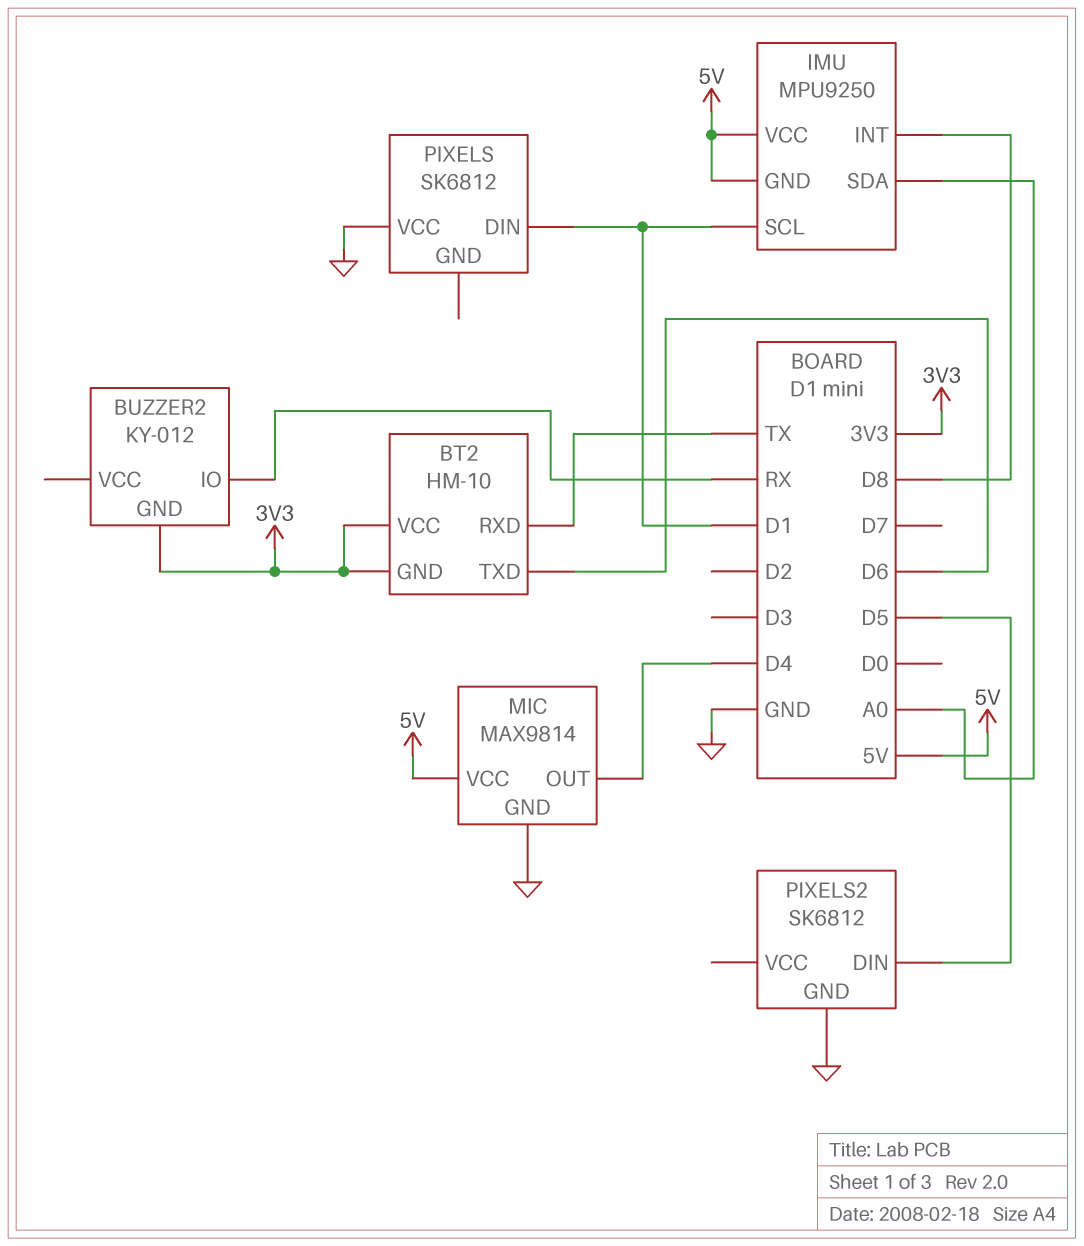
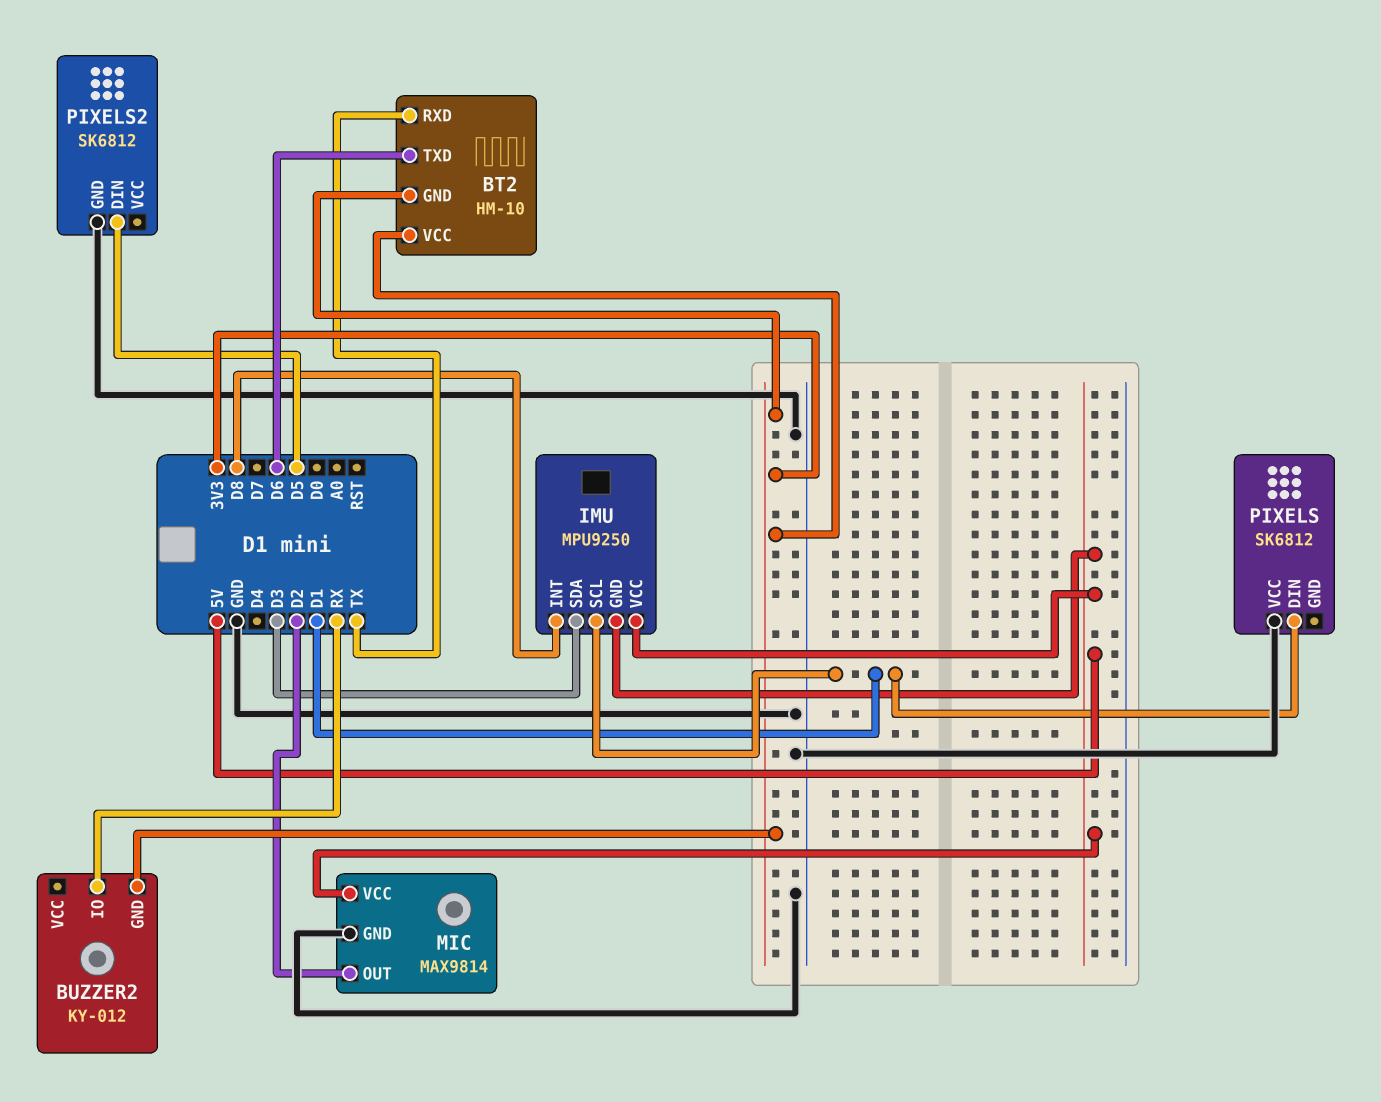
IMU pin SDA: A0 -> D3
MIC pin OUT: D4 -> D2

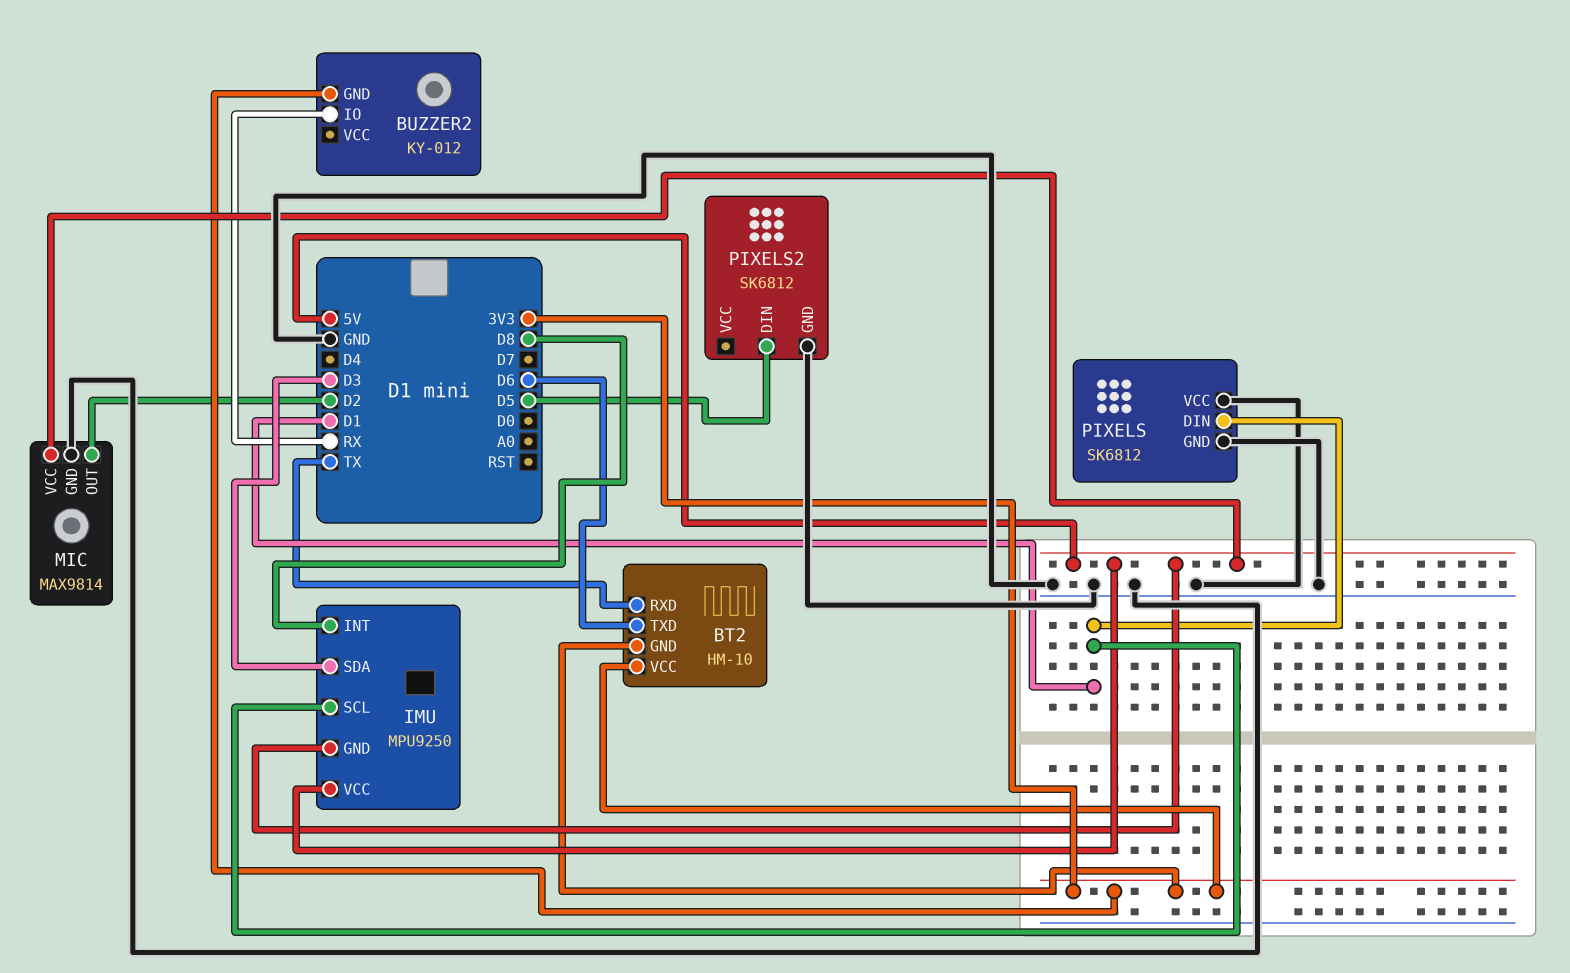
PIXELS pin GND: none -> GND

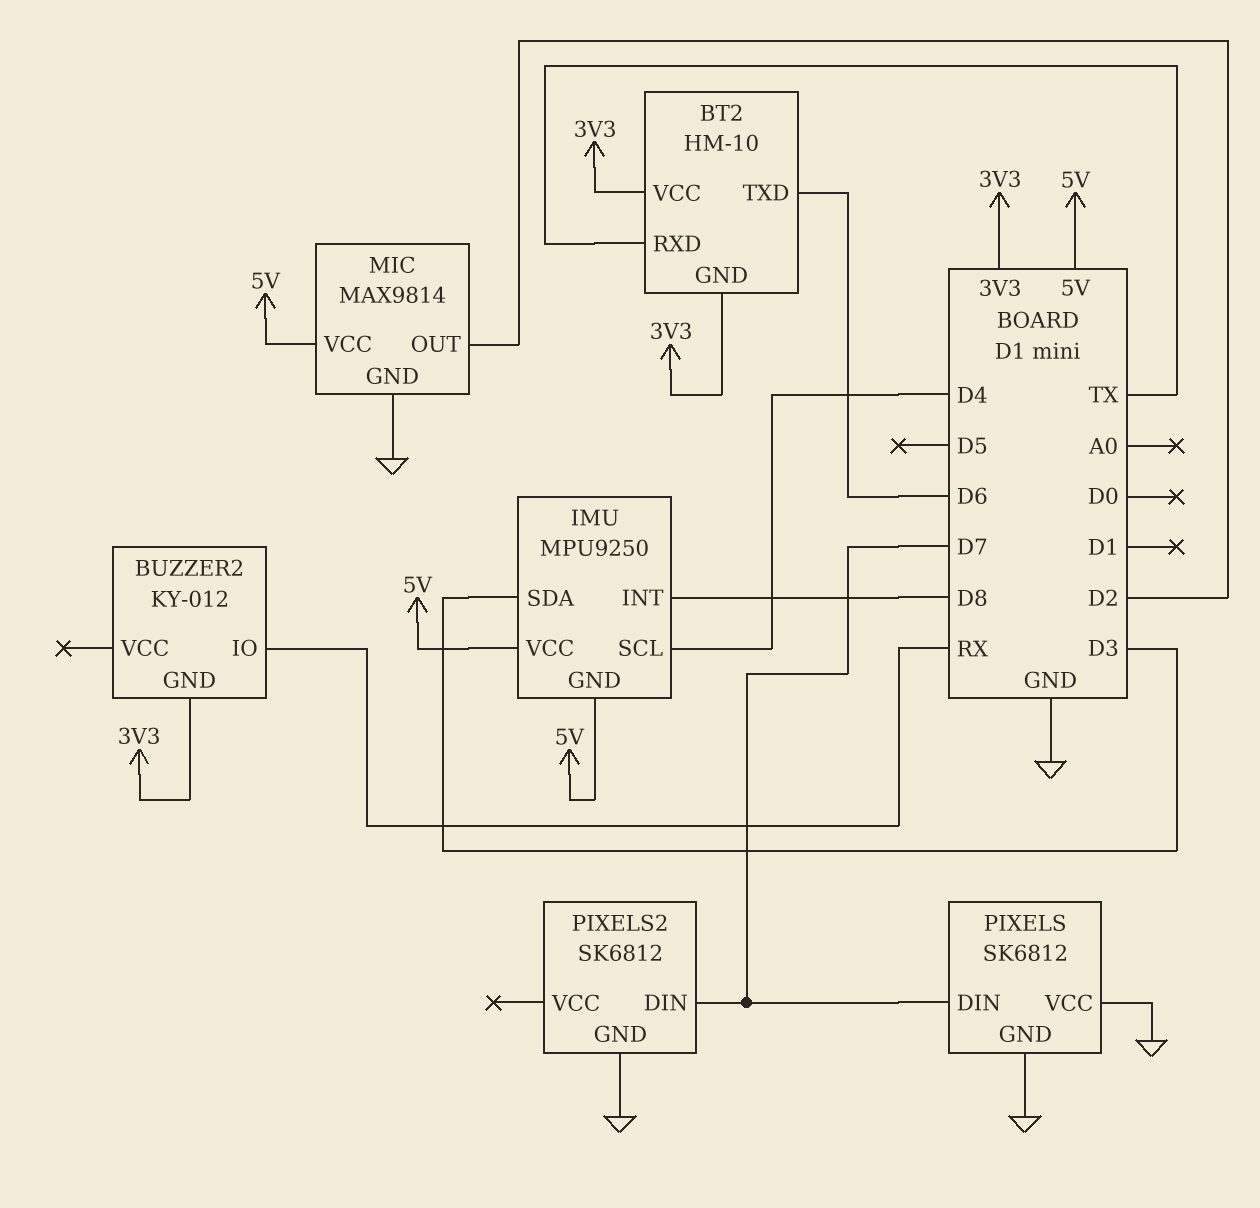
IMU pin SCL: D1 -> D4
PIXELS pin DIN: D1 -> D7
PIXELS2 pin DIN: D5 -> D7

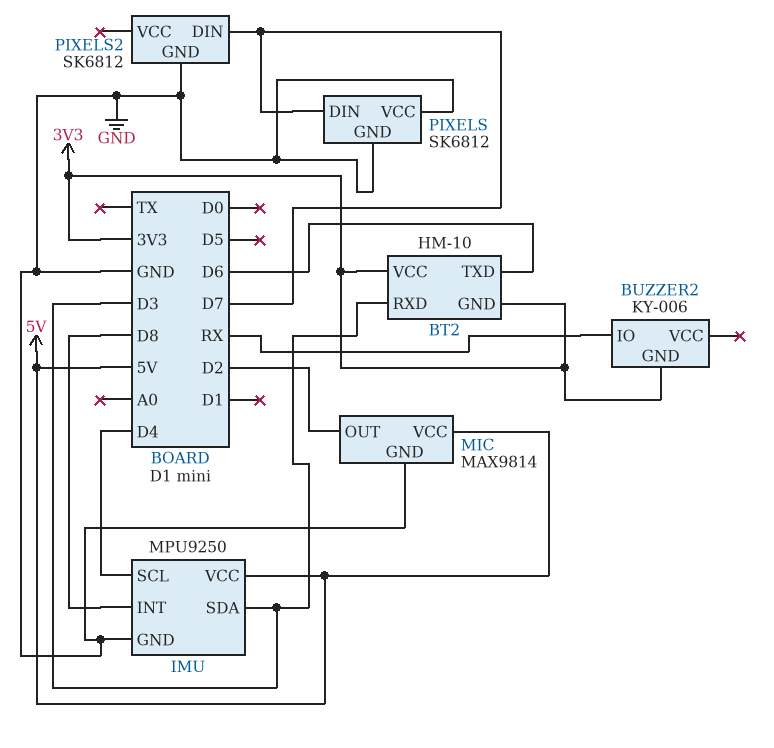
BT2 pin RXD: TX -> D3
BUZZER2: KY-012 -> KY-006
IMU pin GND: 5V -> GND

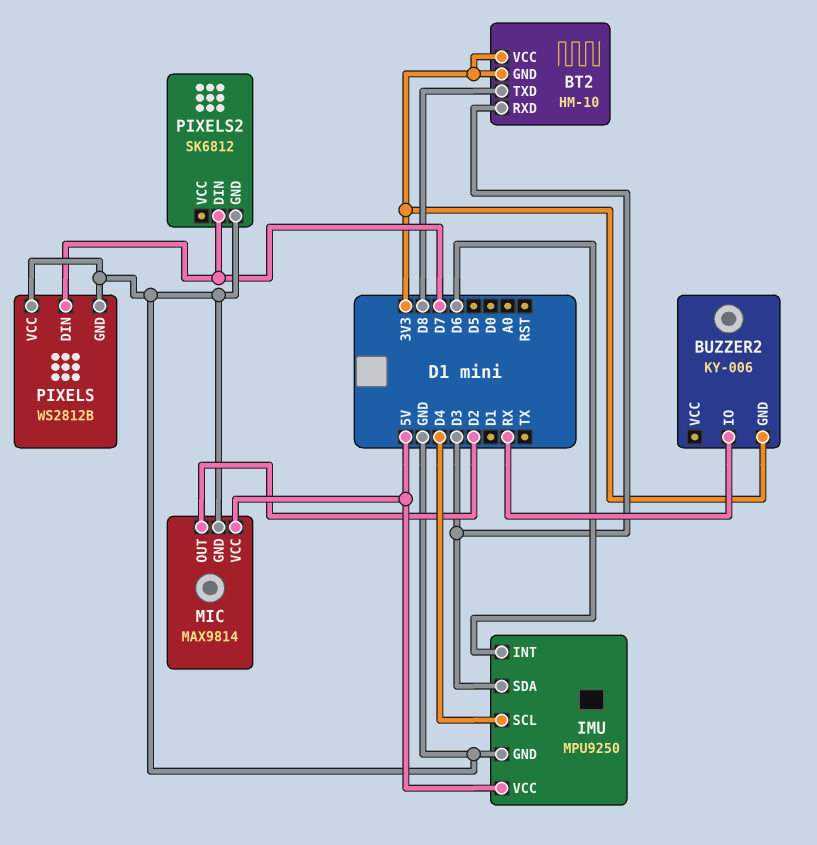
BT2 pin TXD: D6 -> D8
IMU pin INT: D8 -> D6
PIXELS: SK6812 -> WS2812B

